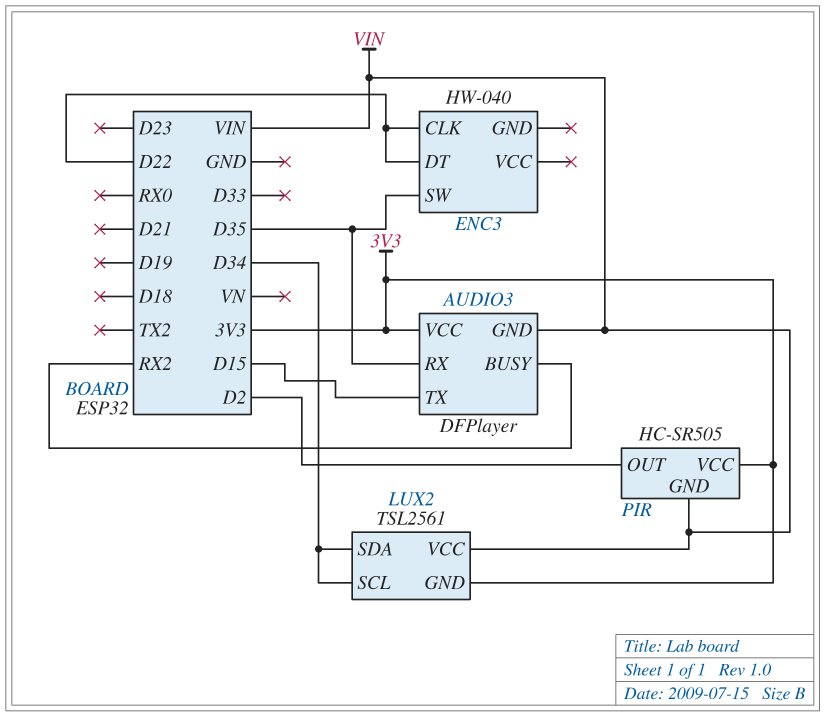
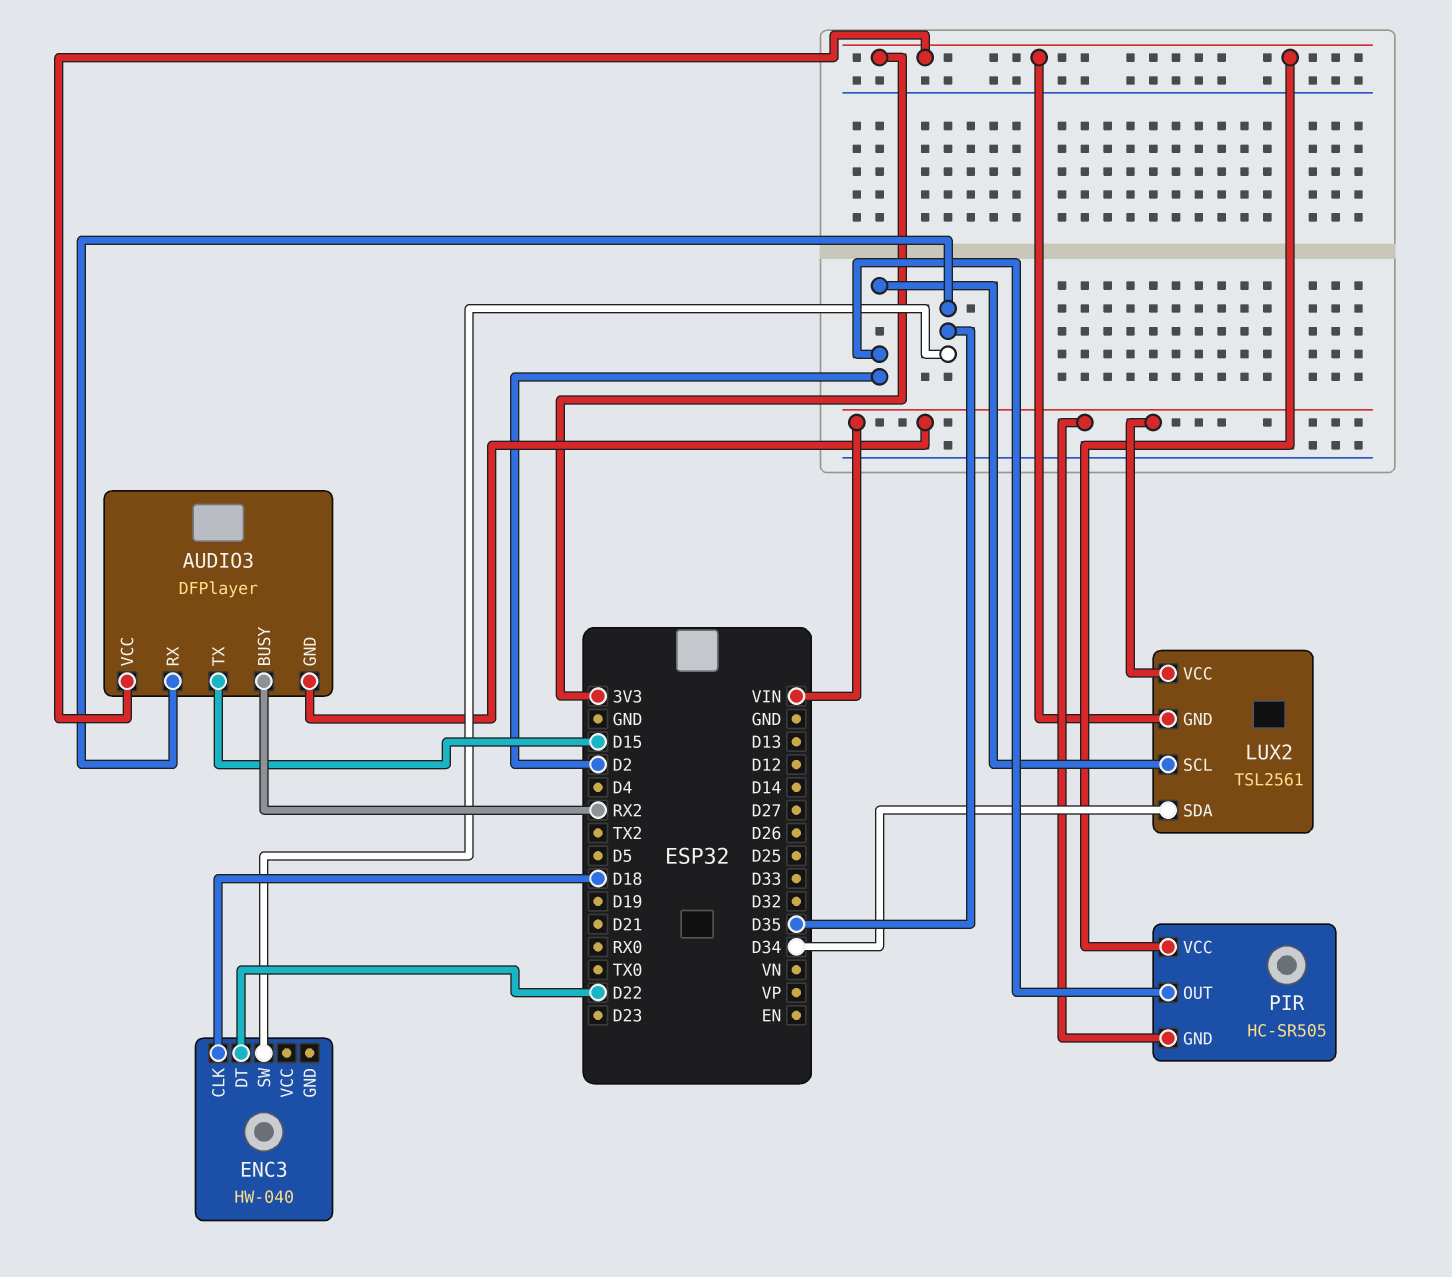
ENC3 pin CLK: D22 -> D18
LUX2 pin SCL: D34 -> D2

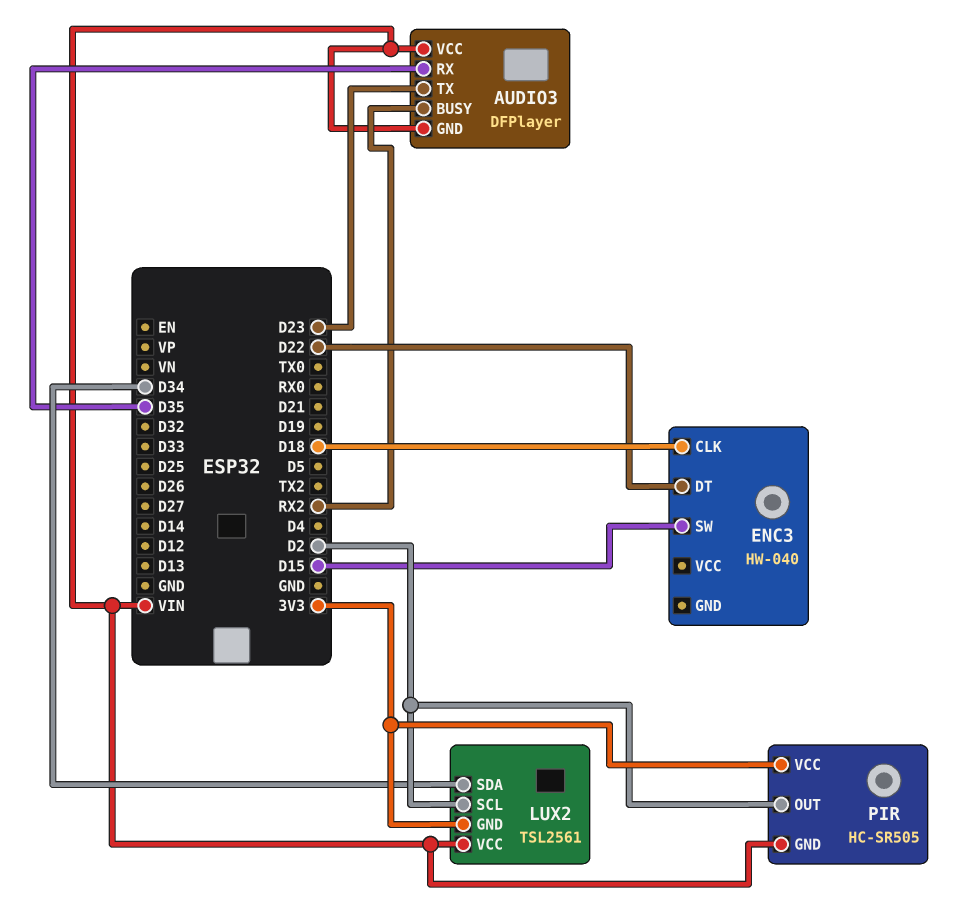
AUDIO3 pin TX: D15 -> D23
AUDIO3 pin VCC: 3V3 -> VIN
ENC3 pin SW: D35 -> D15

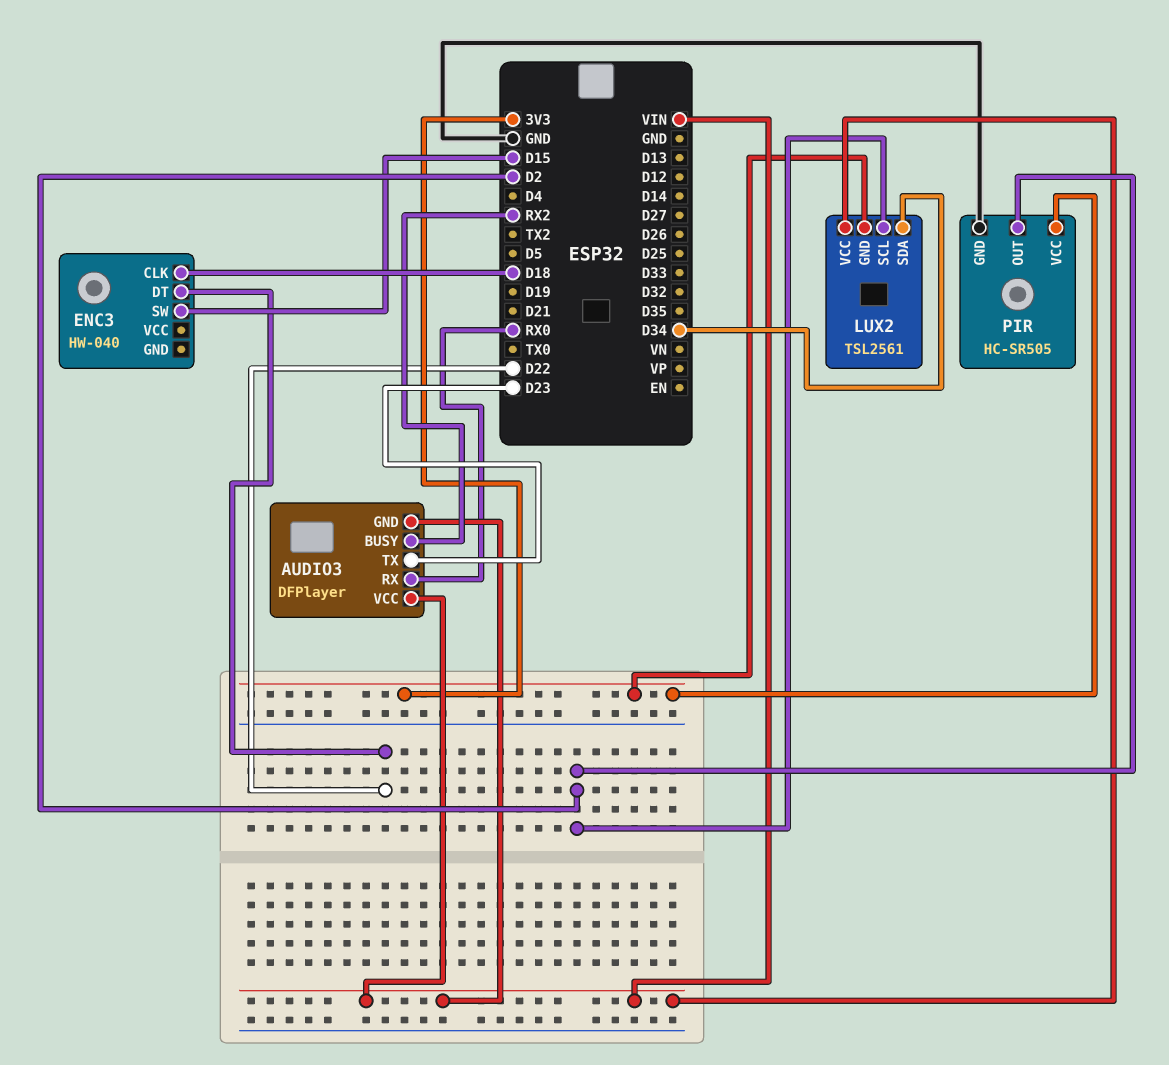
AUDIO3 pin RX: D35 -> RX0
PIR pin GND: VIN -> GND

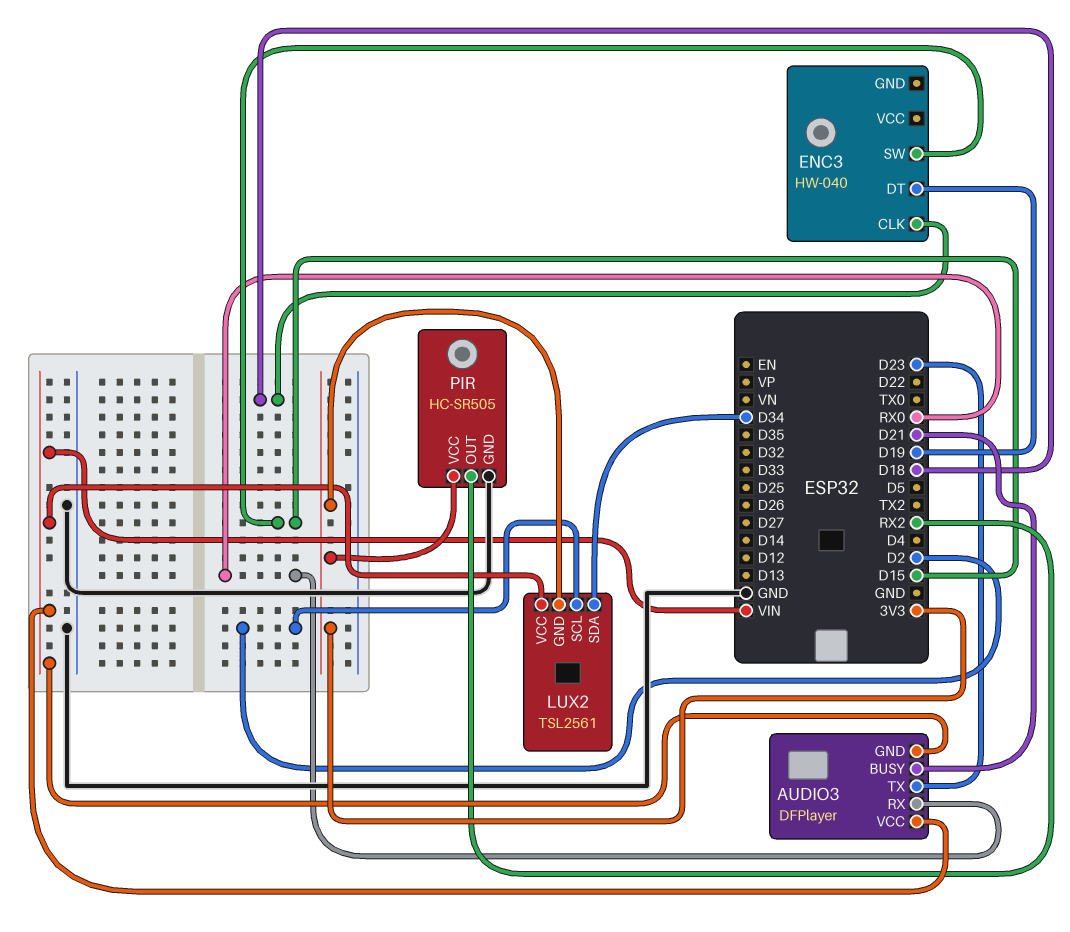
AUDIO3 pin BUSY: RX2 -> D21
ENC3 pin DT: D22 -> D19
PIR pin OUT: D2 -> RX2

